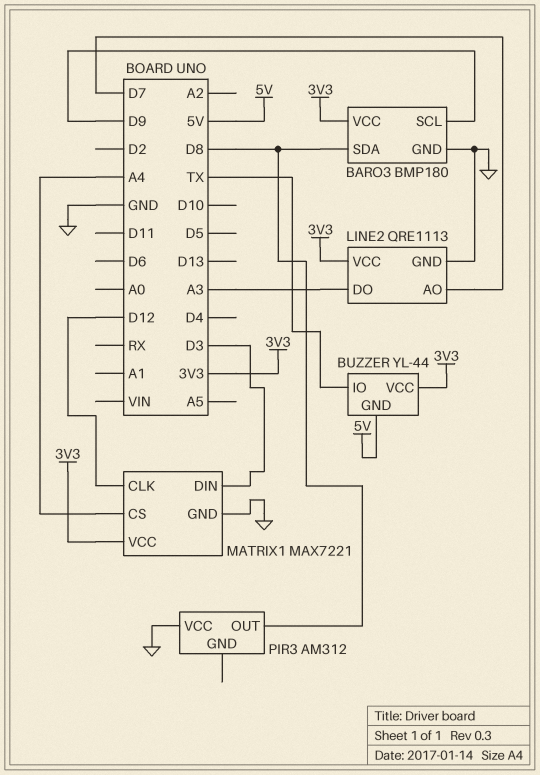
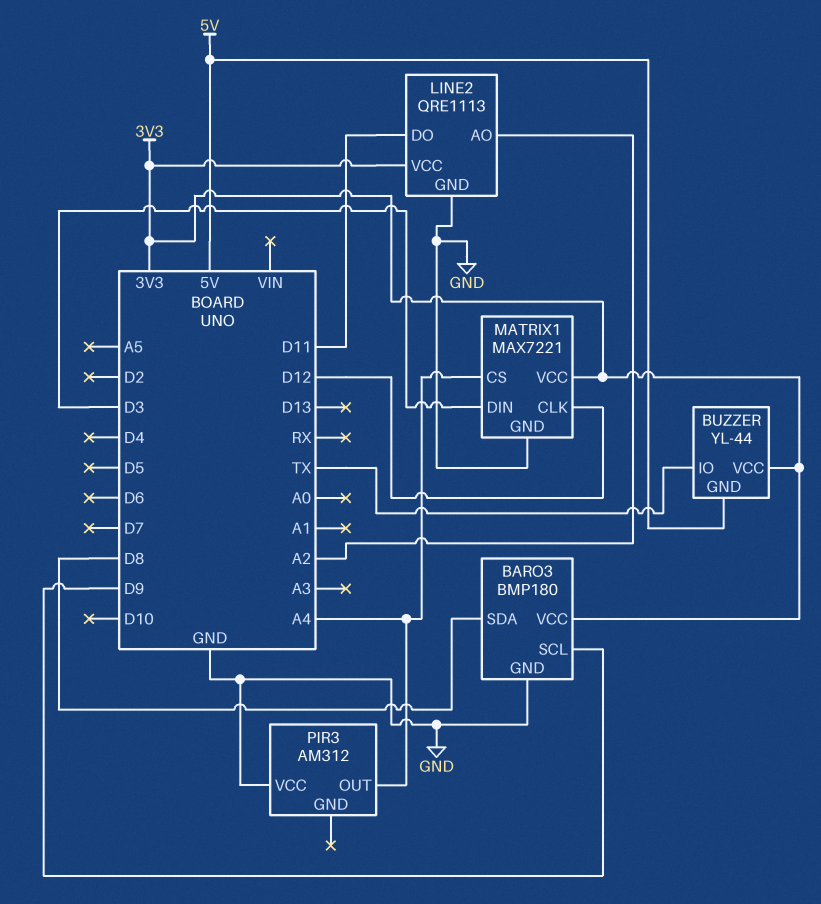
LINE2 pin AO: D7 -> A2
LINE2 pin DO: A3 -> D11
PIR3 pin OUT: D8 -> A4

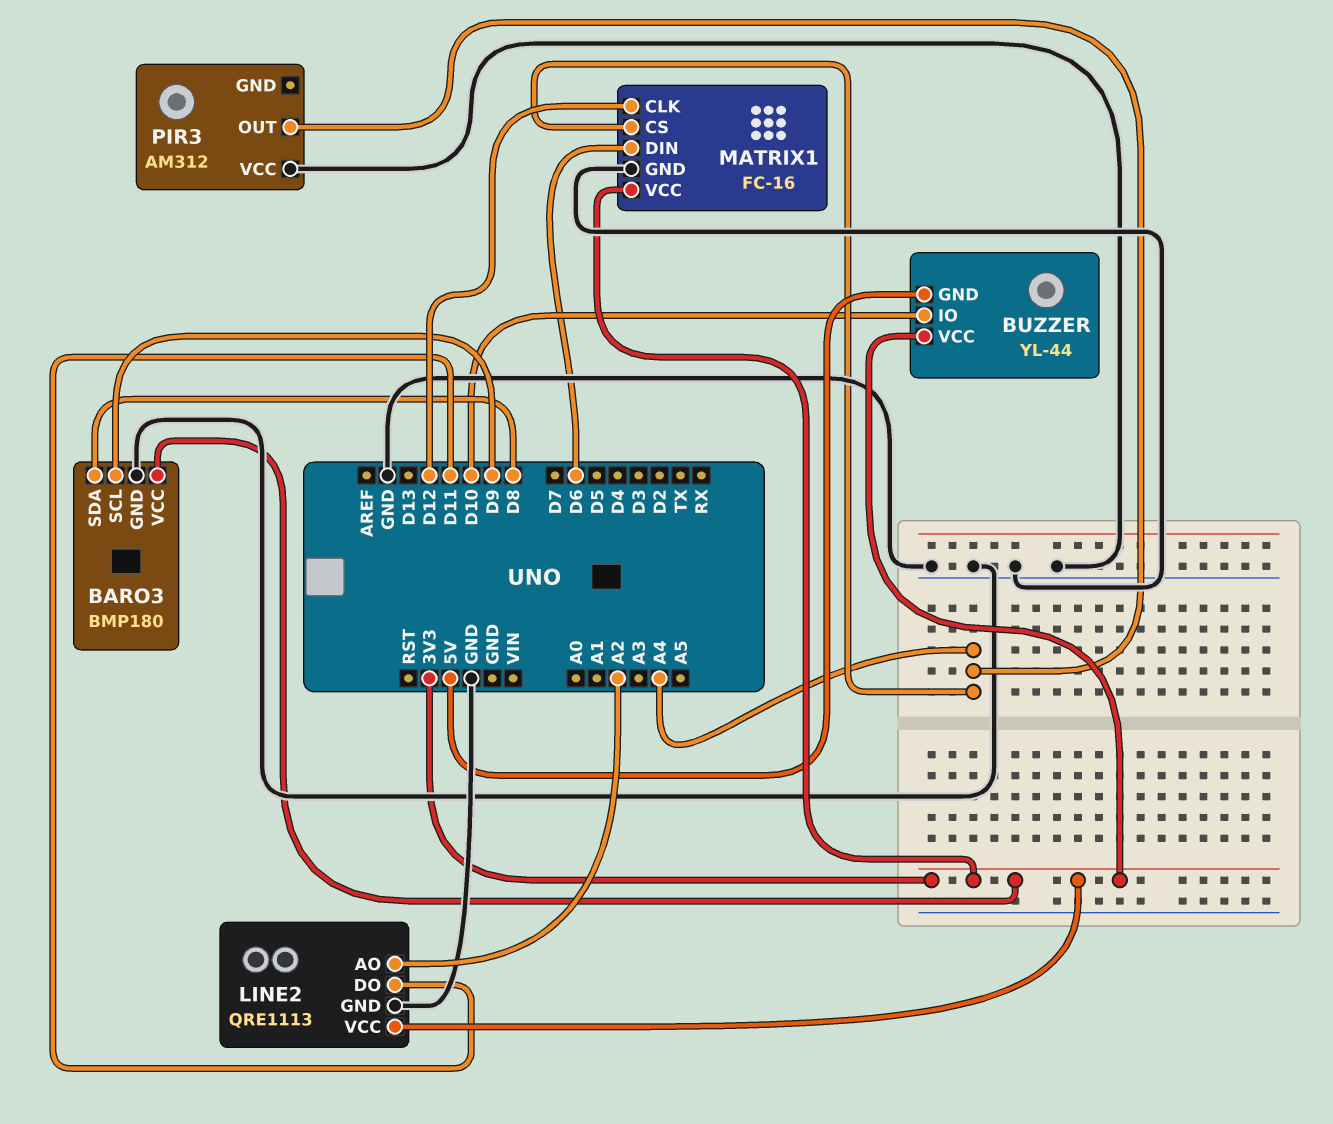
BUZZER pin IO: TX -> D10
MATRIX1: MAX7221 -> FC-16
MATRIX1 pin DIN: D3 -> D6

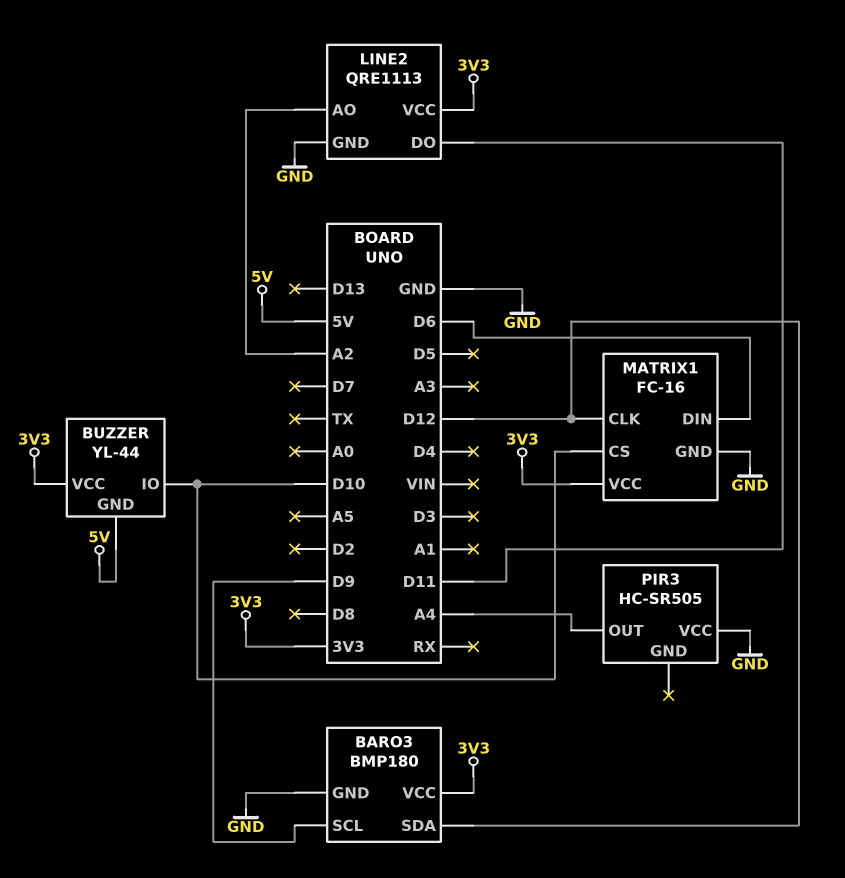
BARO3 pin SDA: D8 -> D12
MATRIX1 pin CS: A4 -> D10
PIR3: AM312 -> HC-SR505

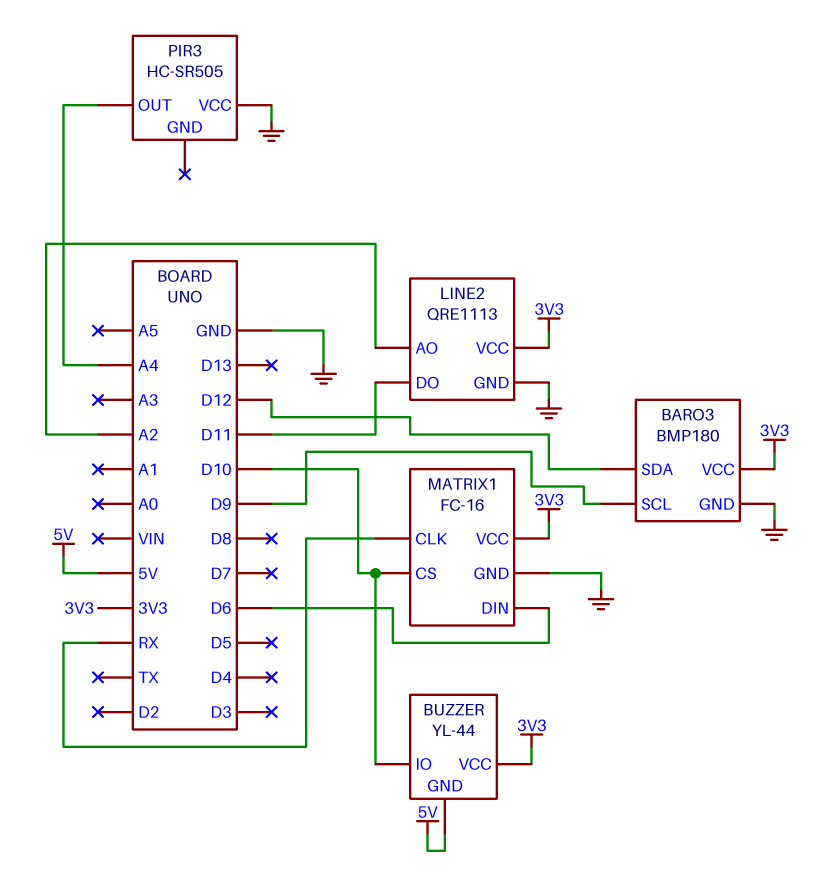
MATRIX1 pin CLK: D12 -> RX

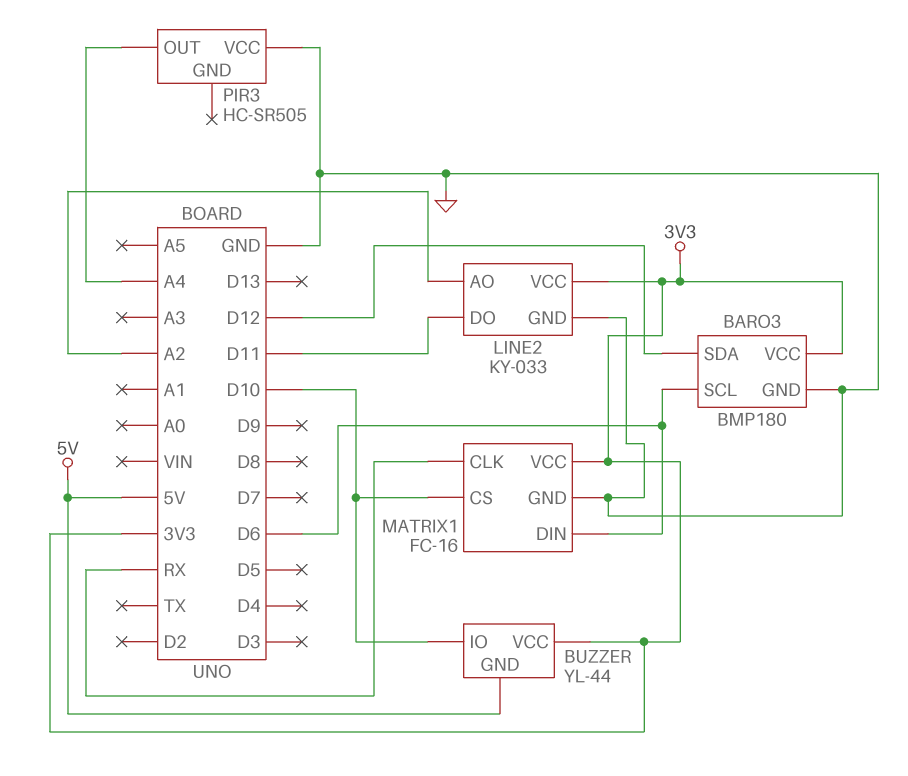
BARO3 pin SCL: D9 -> D6
LINE2: QRE1113 -> KY-033

